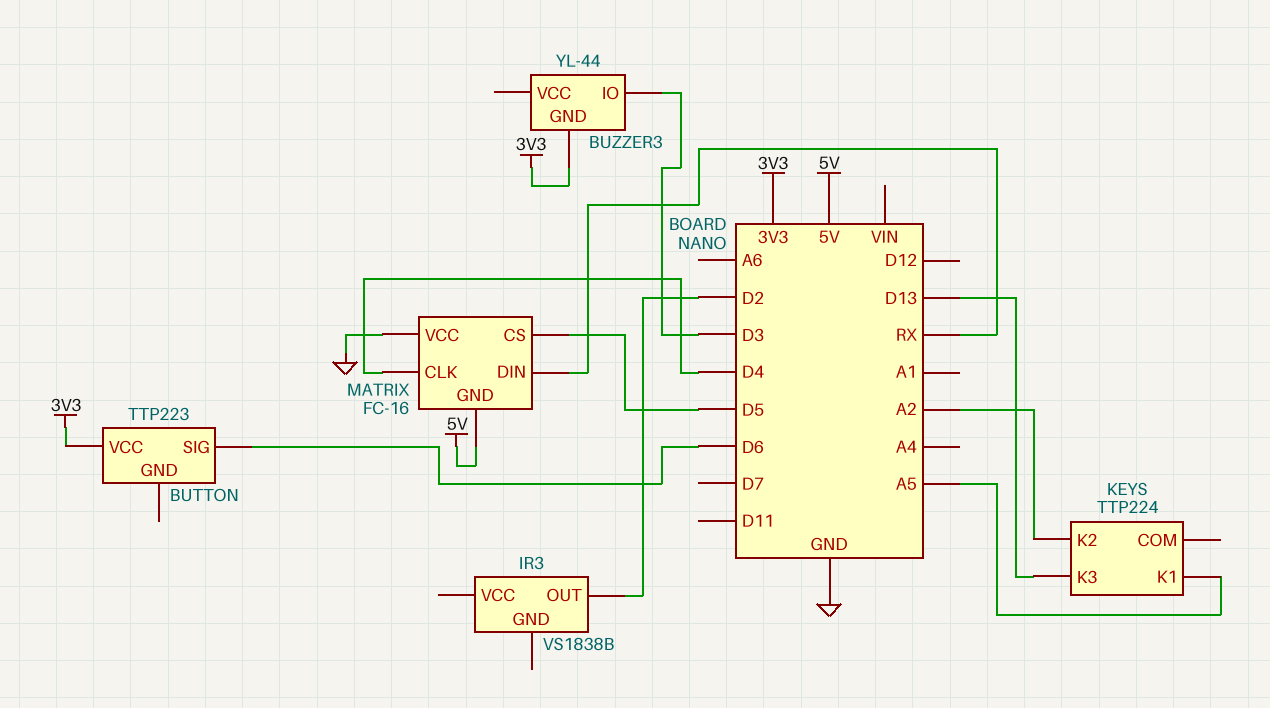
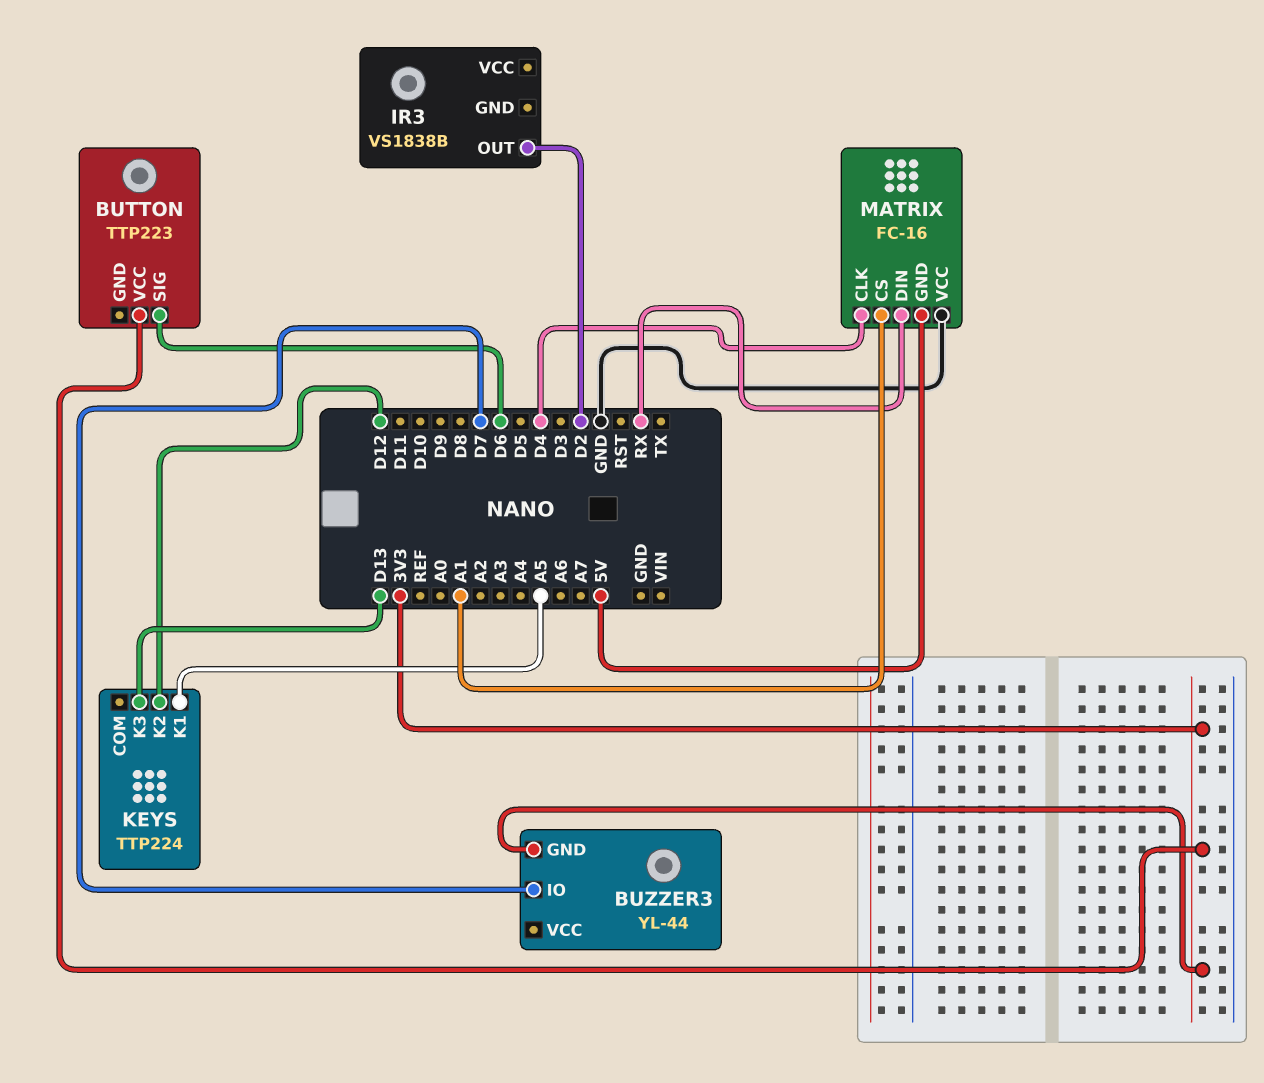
BUZZER3 pin IO: D3 -> D7
KEYS pin K2: A2 -> D12
MATRIX pin CS: D5 -> A1

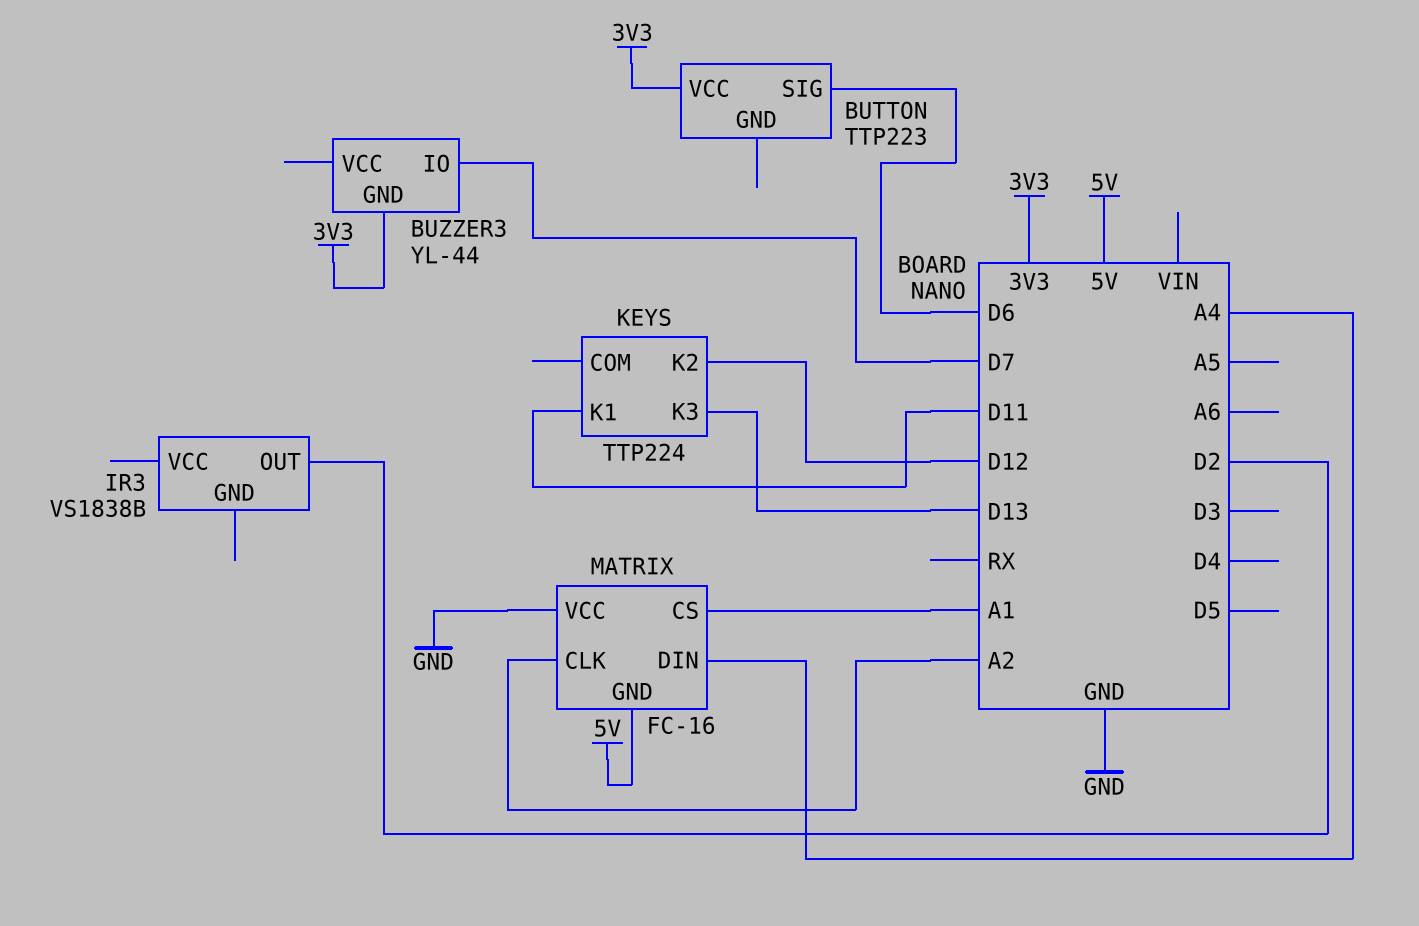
KEYS pin K1: A5 -> D11
MATRIX pin CLK: D4 -> A2
MATRIX pin DIN: RX -> A4

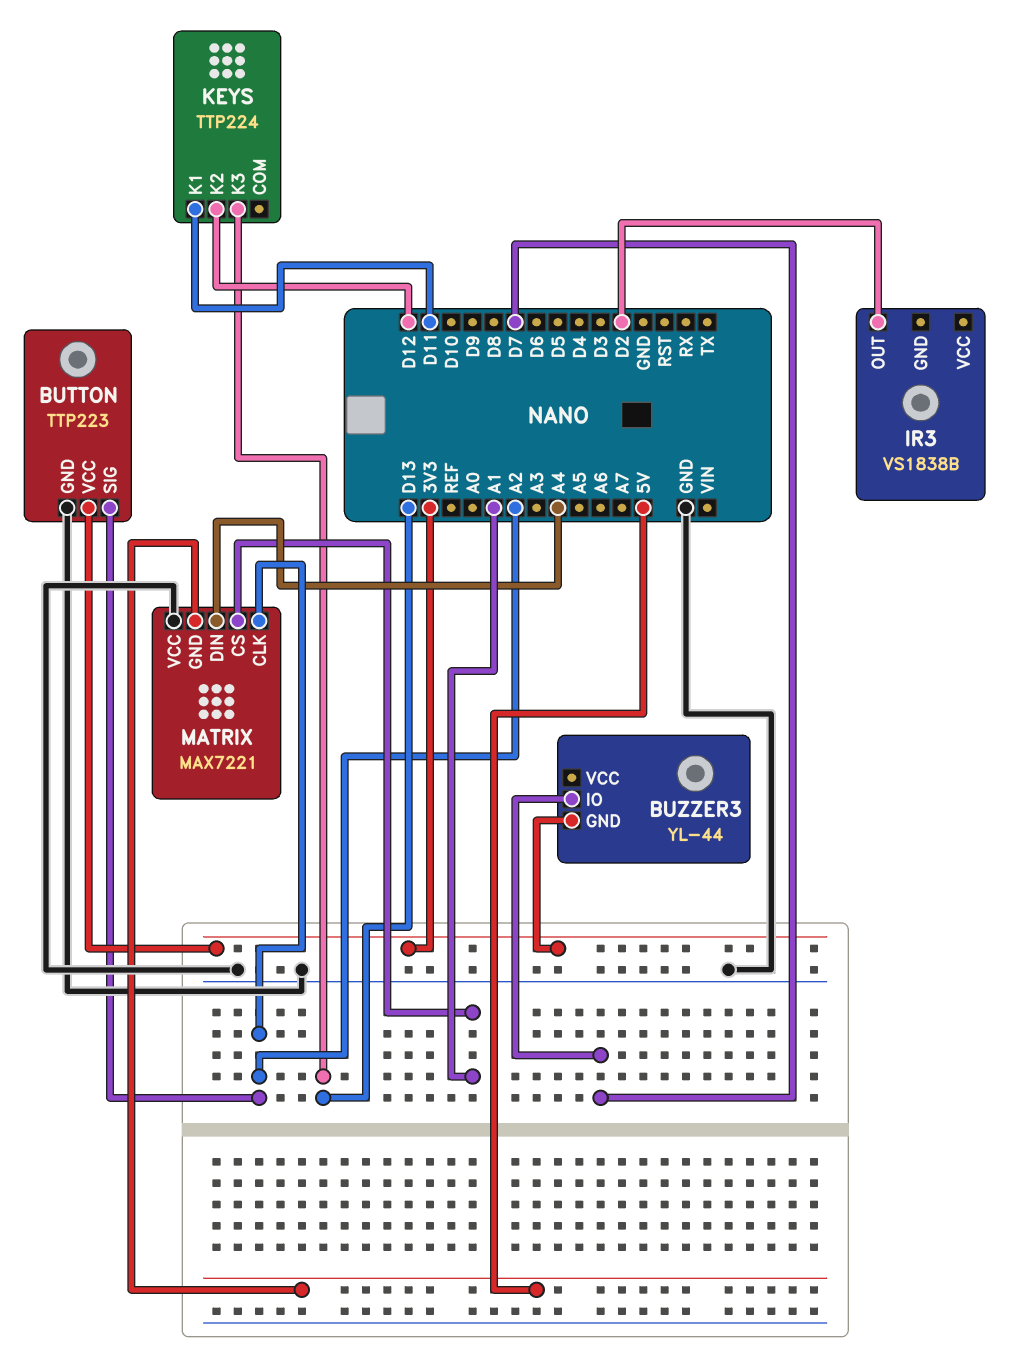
BUTTON pin GND: none -> GND
BUTTON pin SIG: D6 -> A2
MATRIX: FC-16 -> MAX7221

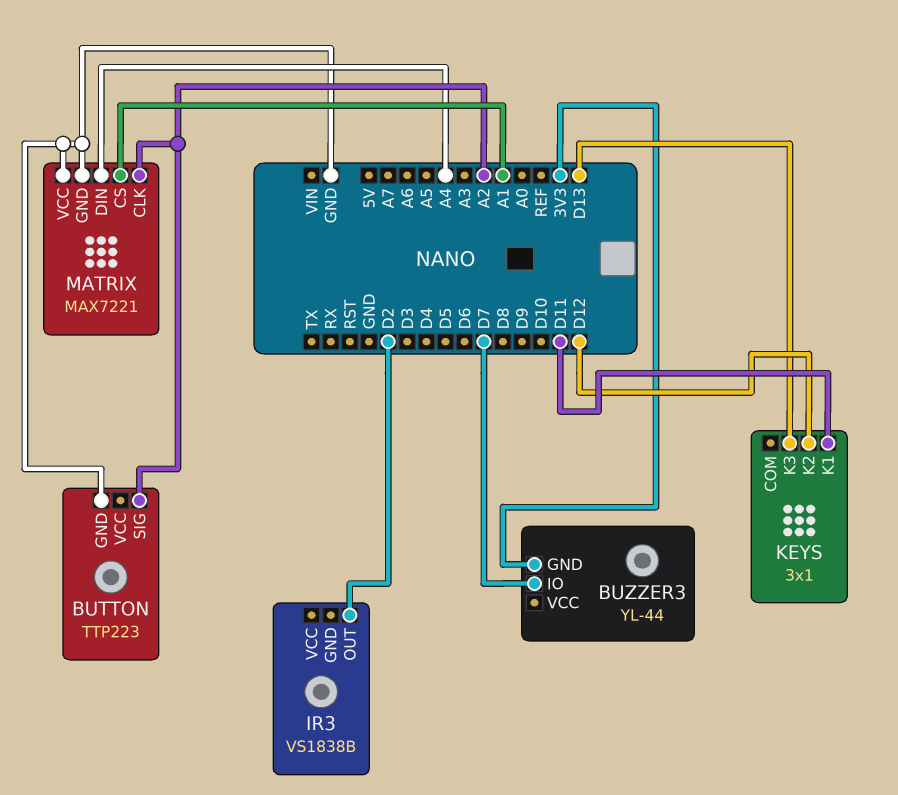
BUTTON pin VCC: 3V3 -> none
KEYS: TTP224 -> 3x1
MATRIX pin GND: 5V -> GND

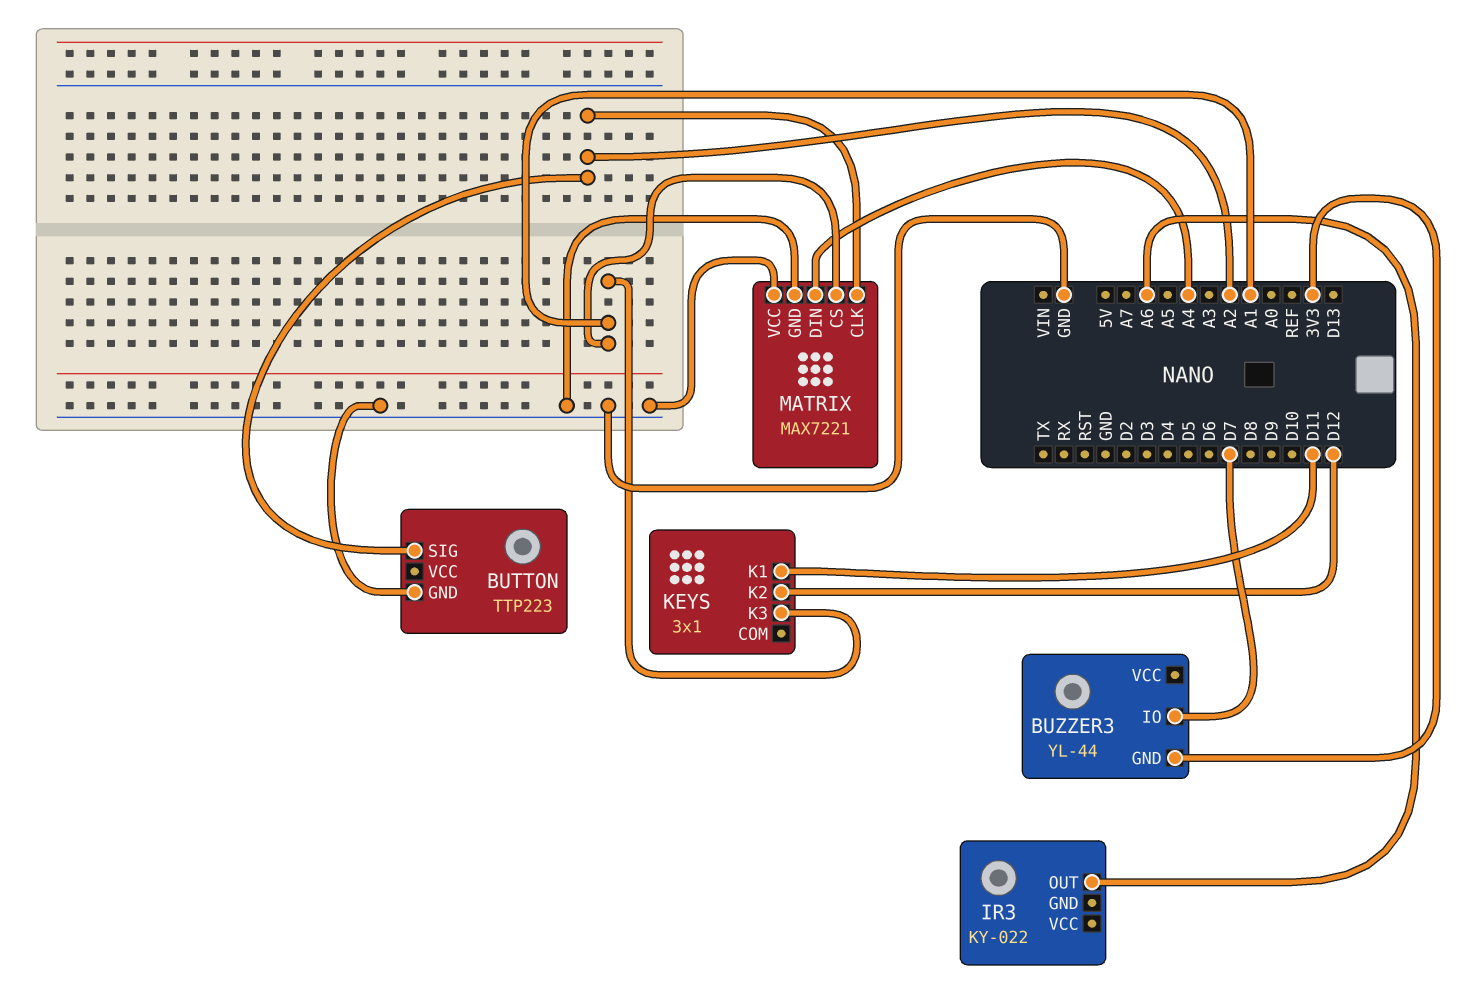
IR3: VS1838B -> KY-022
IR3 pin OUT: D2 -> A6
KEYS pin K3: D13 -> A1

